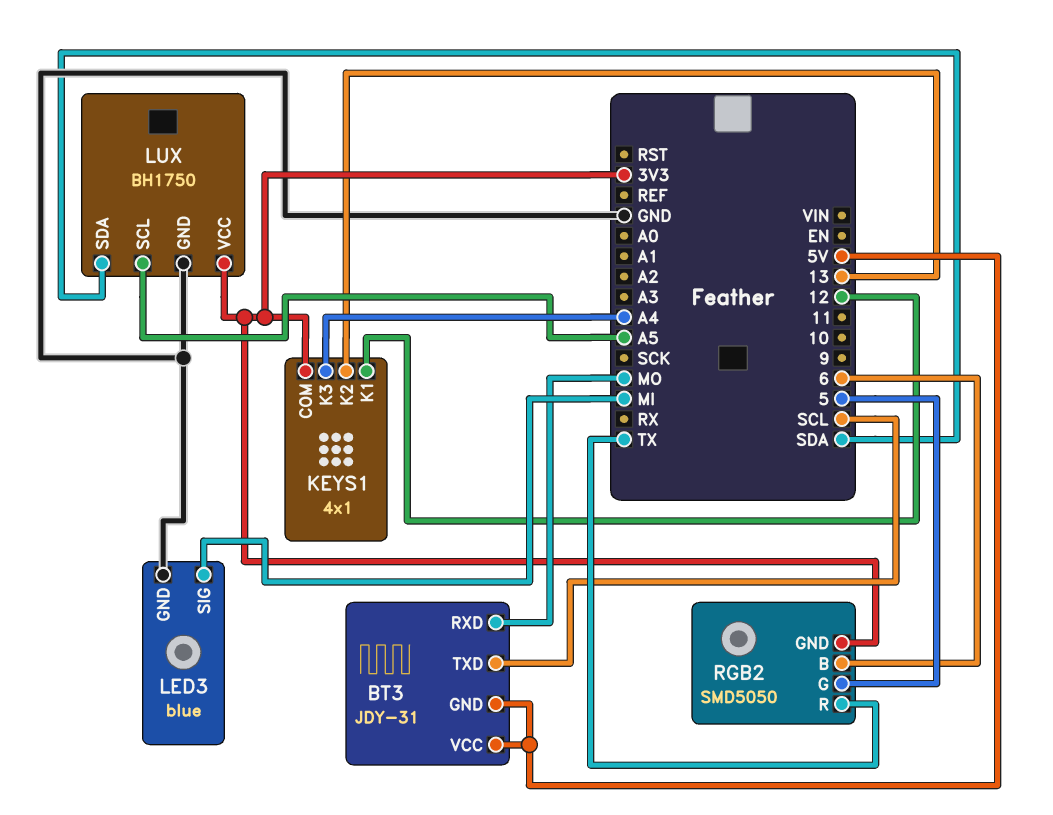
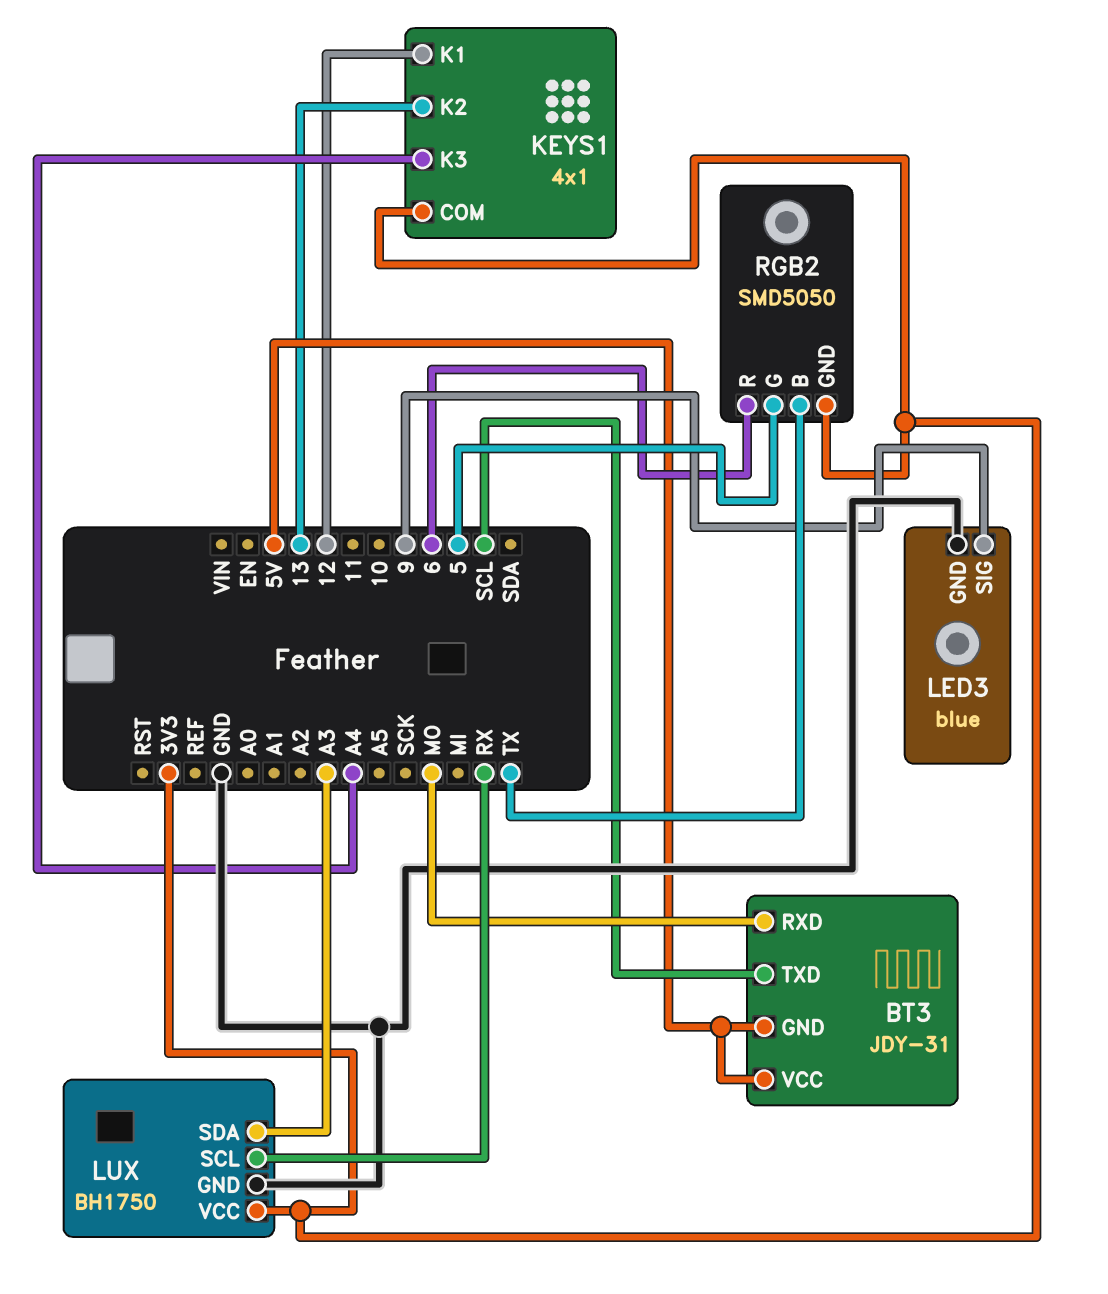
LED3 pin SIG: MI -> 9
LUX pin SCL: A5 -> RX
LUX pin SDA: SDA -> A3
RGB2 pin B: 6 -> TX
RGB2 pin R: TX -> 6

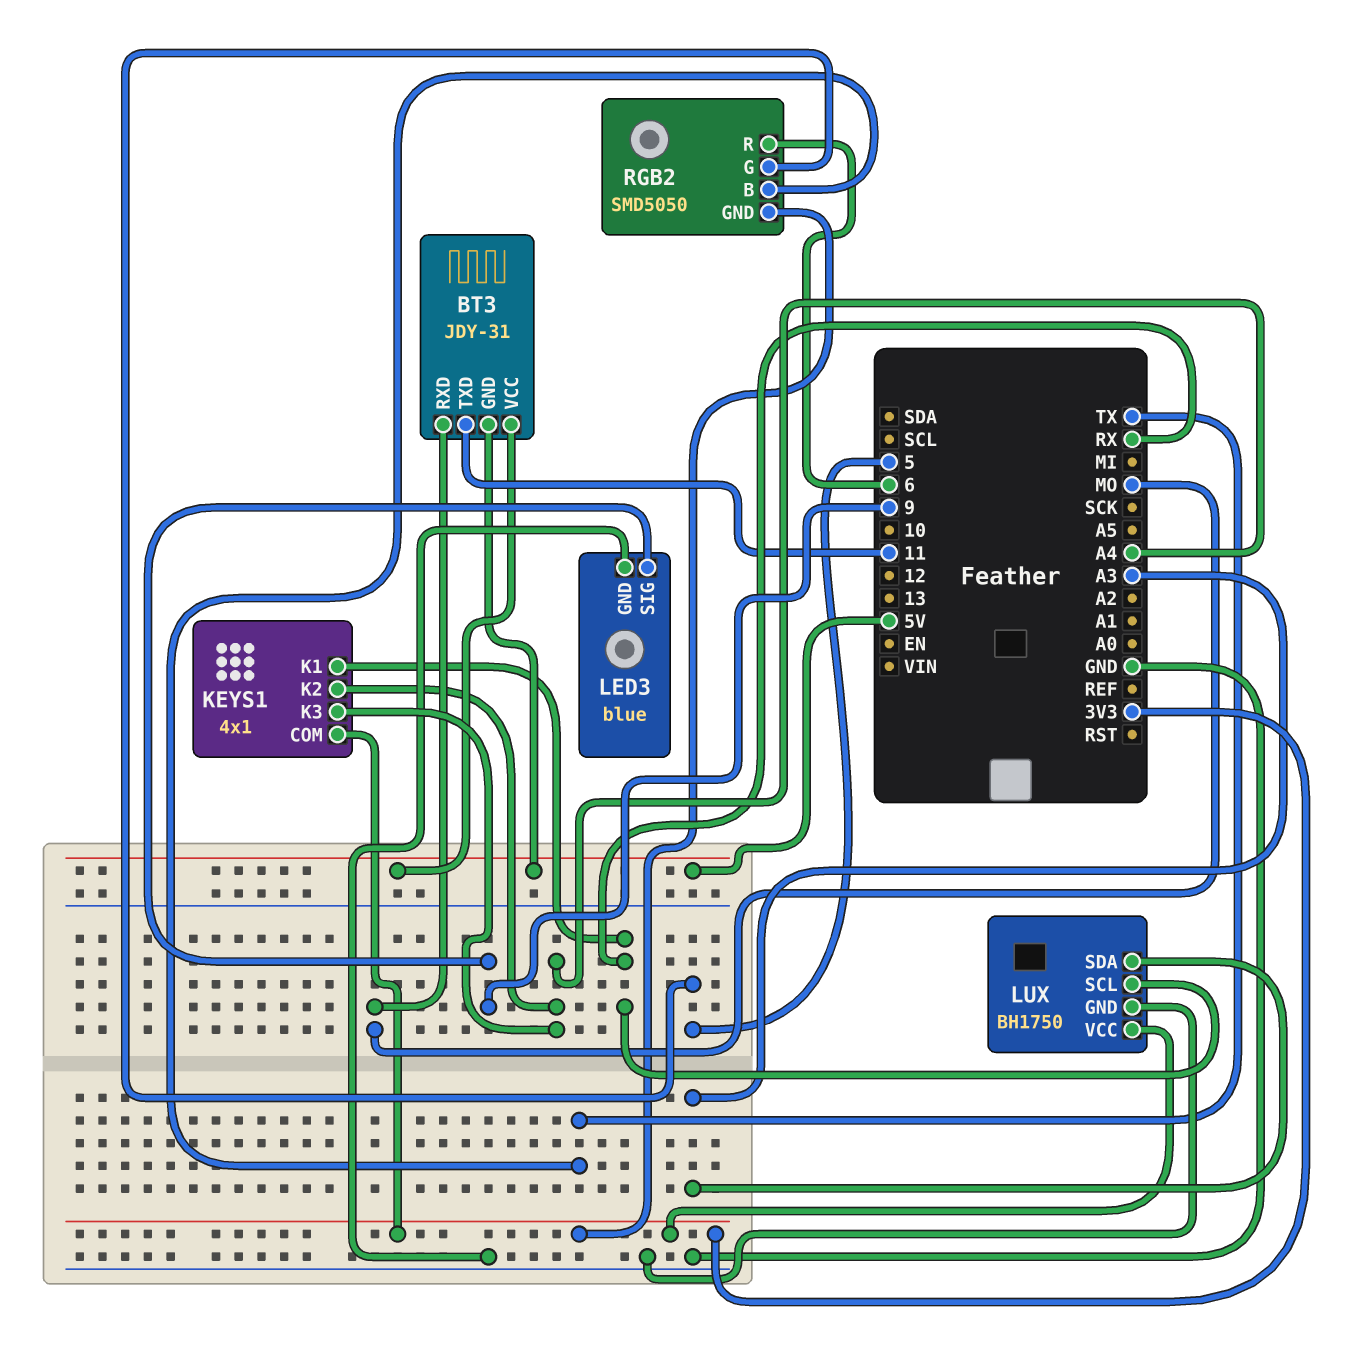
BT3 pin TXD: SCL -> 11
KEYS1 pin K1: 12 -> RX
KEYS1 pin K2: 13 -> A4

